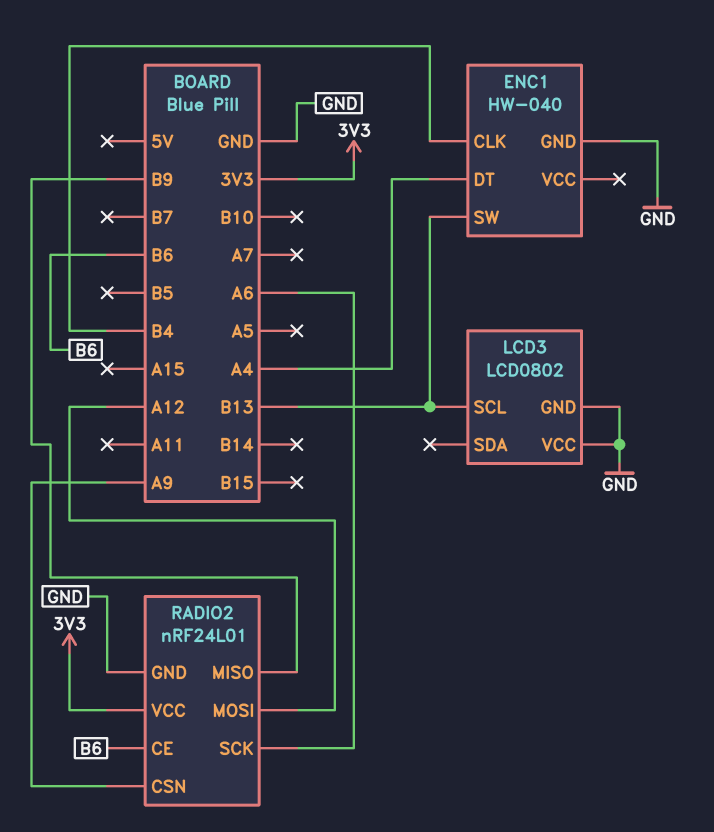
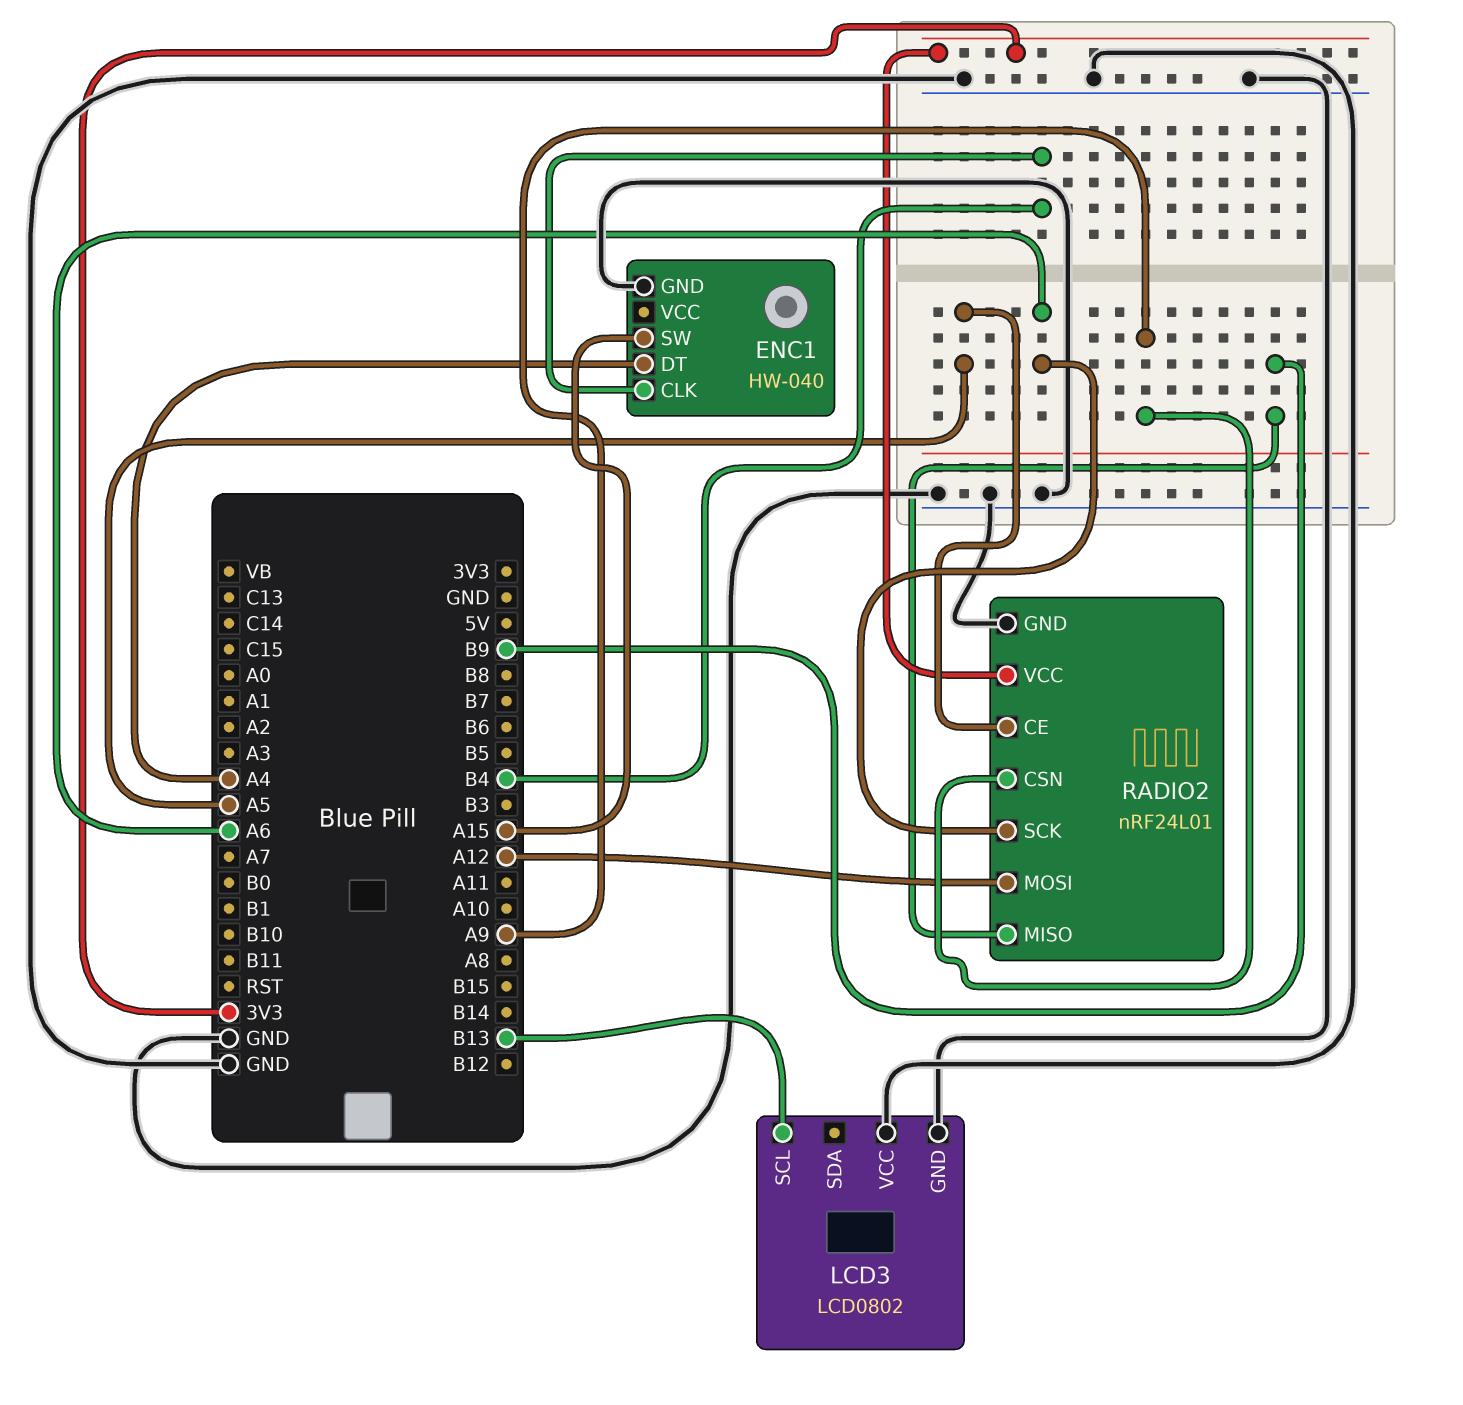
ENC1 pin SW: B13 -> A15
RADIO2 pin CE: B6 -> A5

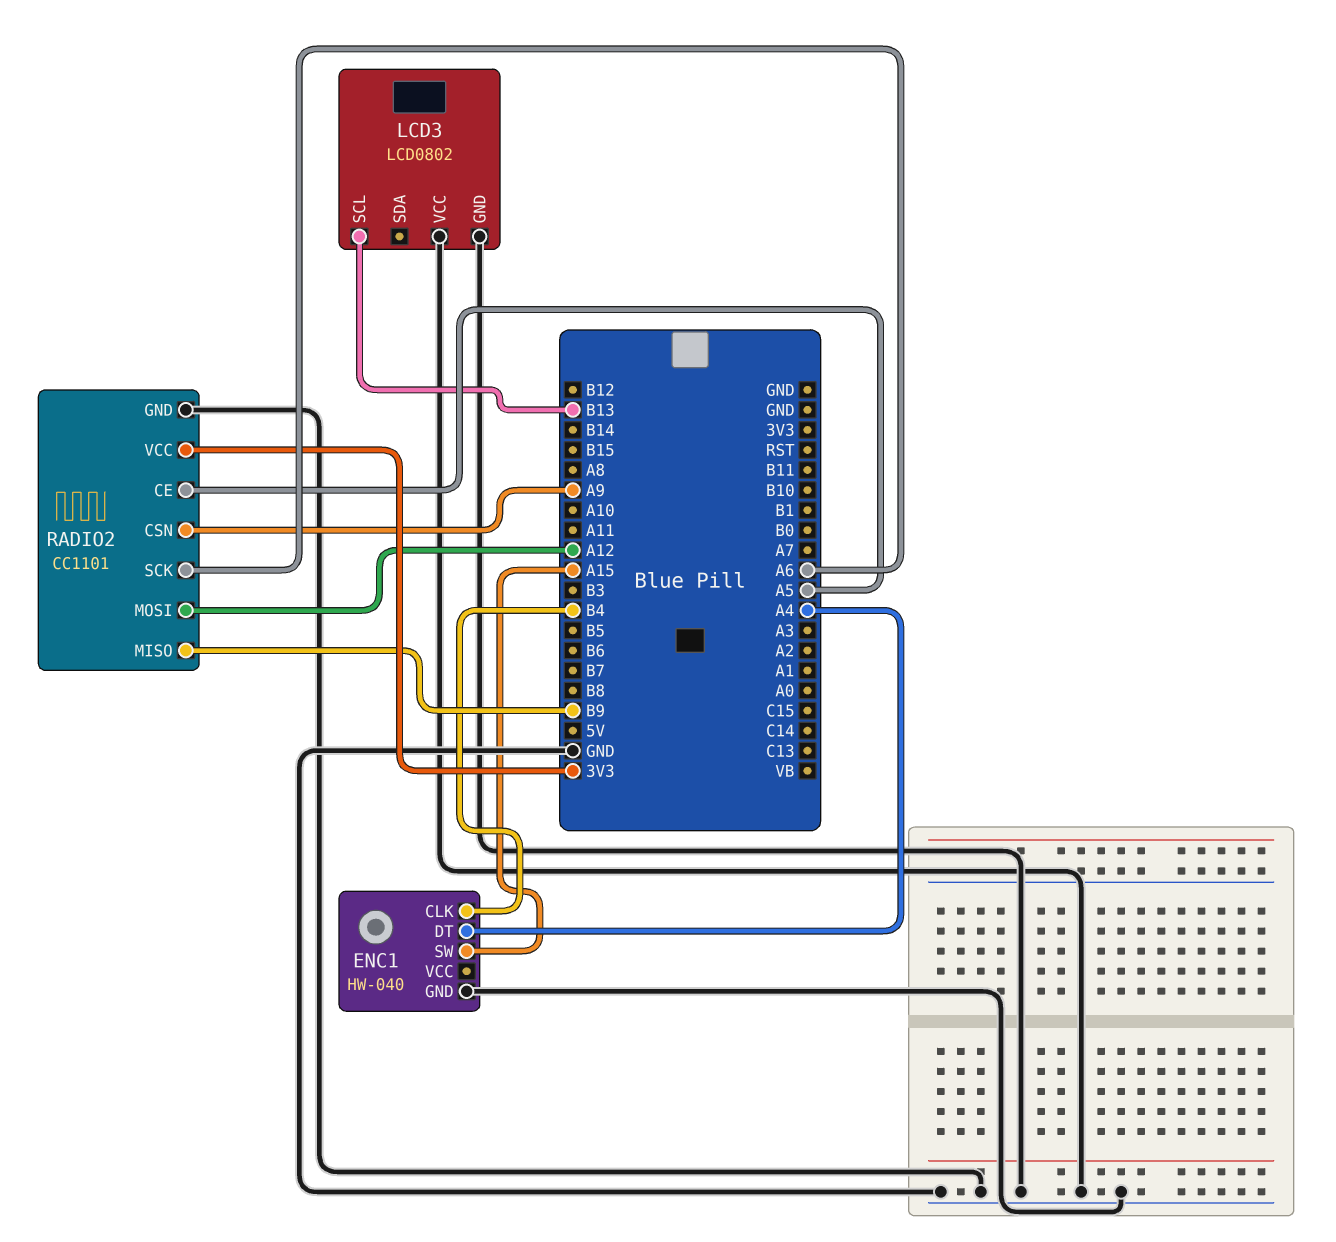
RADIO2: nRF24L01 -> CC1101

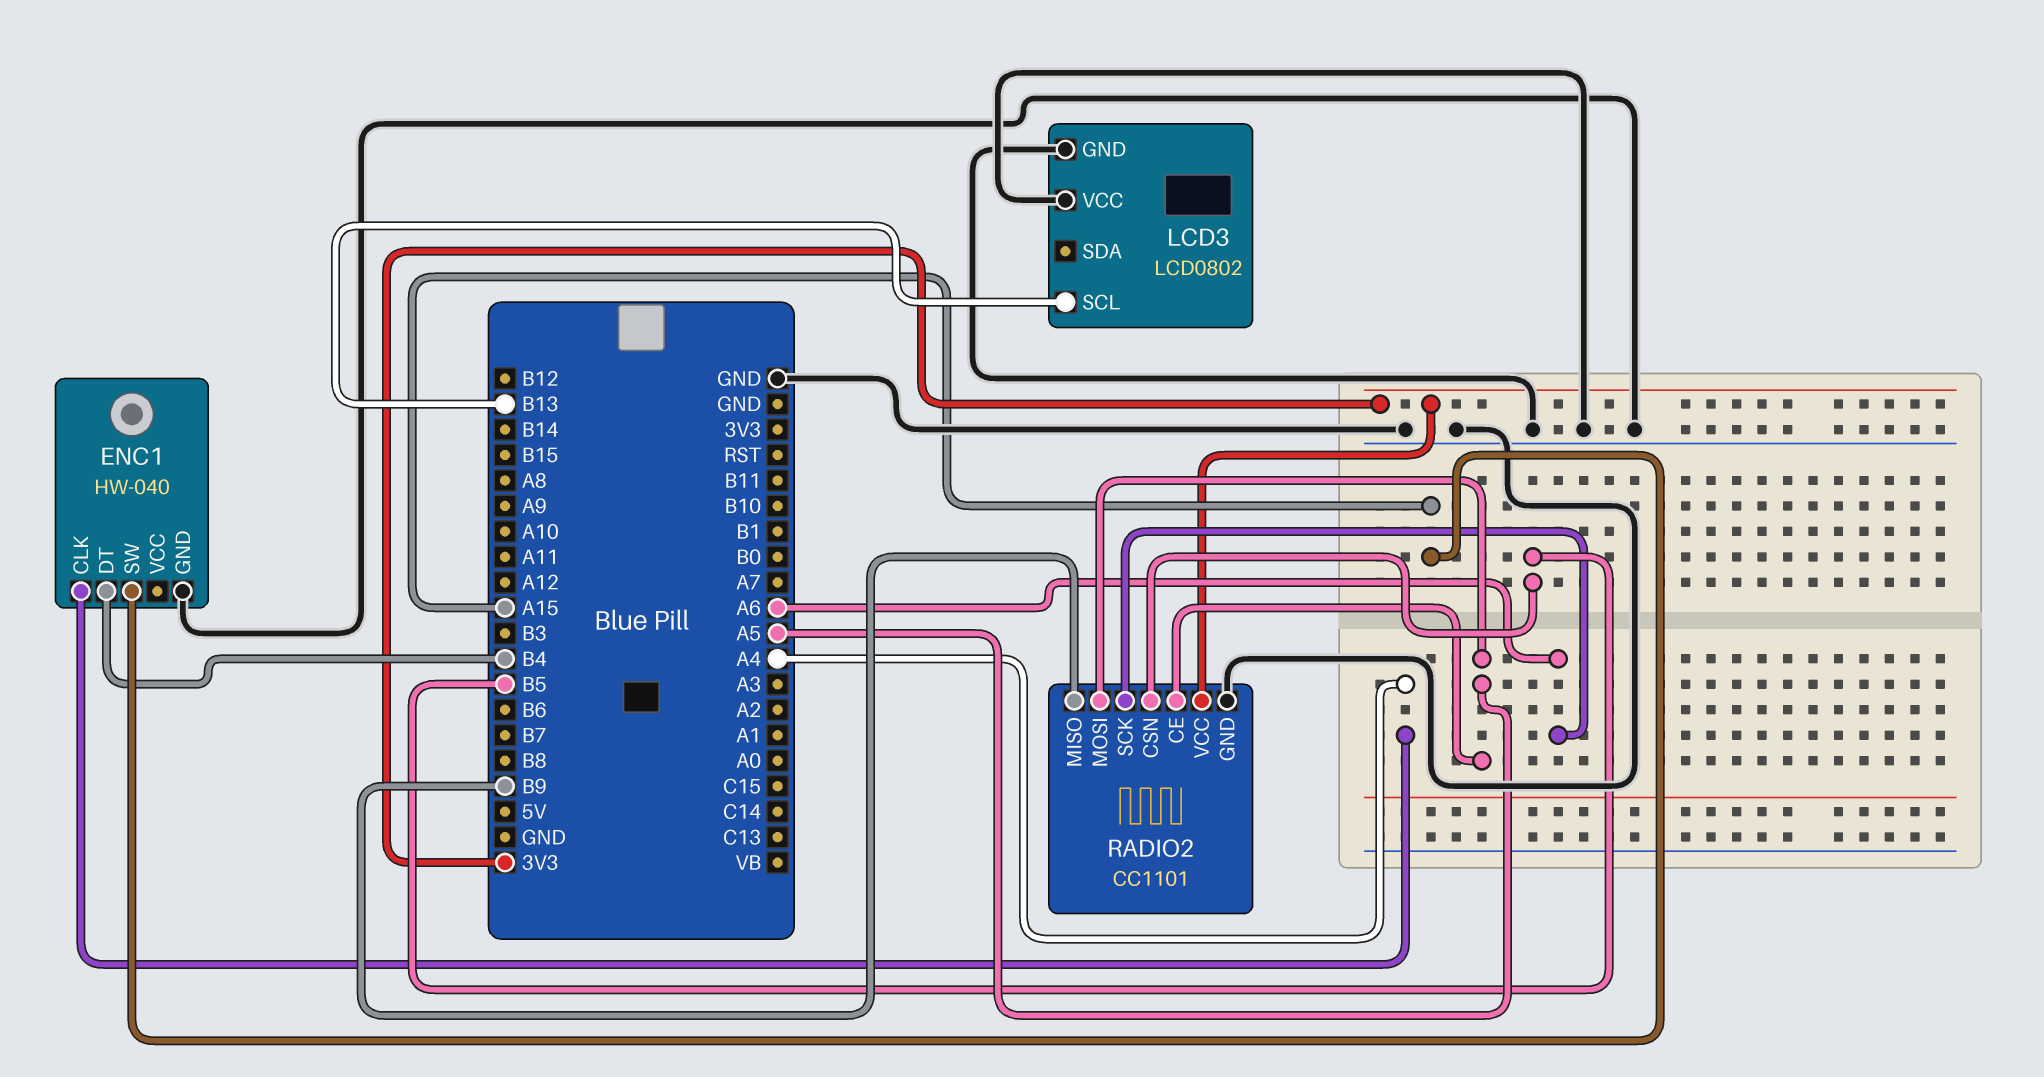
ENC1 pin CLK: B4 -> A4
ENC1 pin DT: A4 -> B4
RADIO2 pin CSN: A9 -> B5
RADIO2 pin MOSI: A12 -> A5

